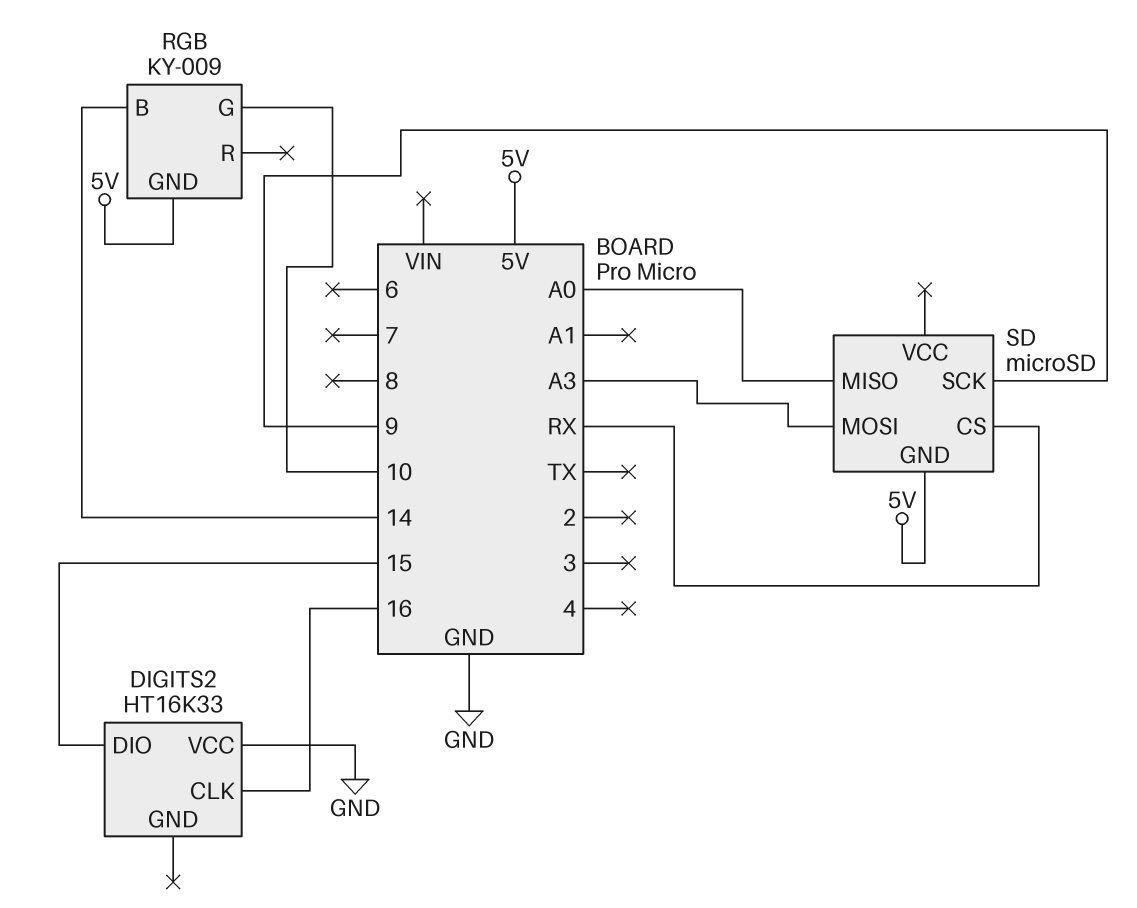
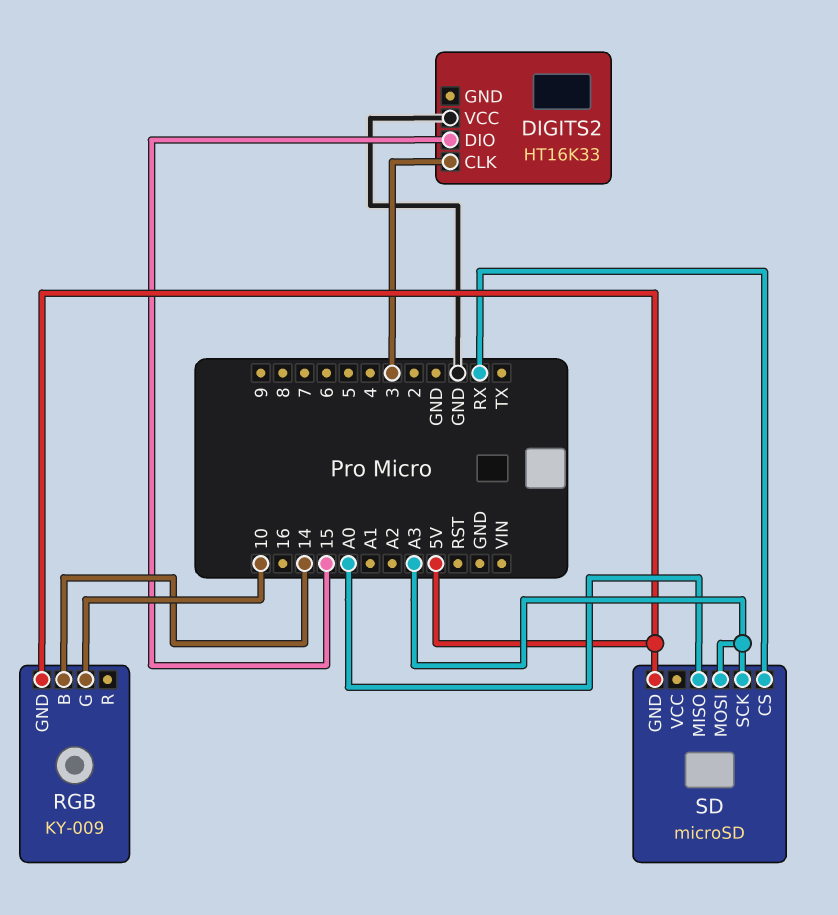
DIGITS2 pin CLK: 16 -> 3
SD pin SCK: 9 -> A3

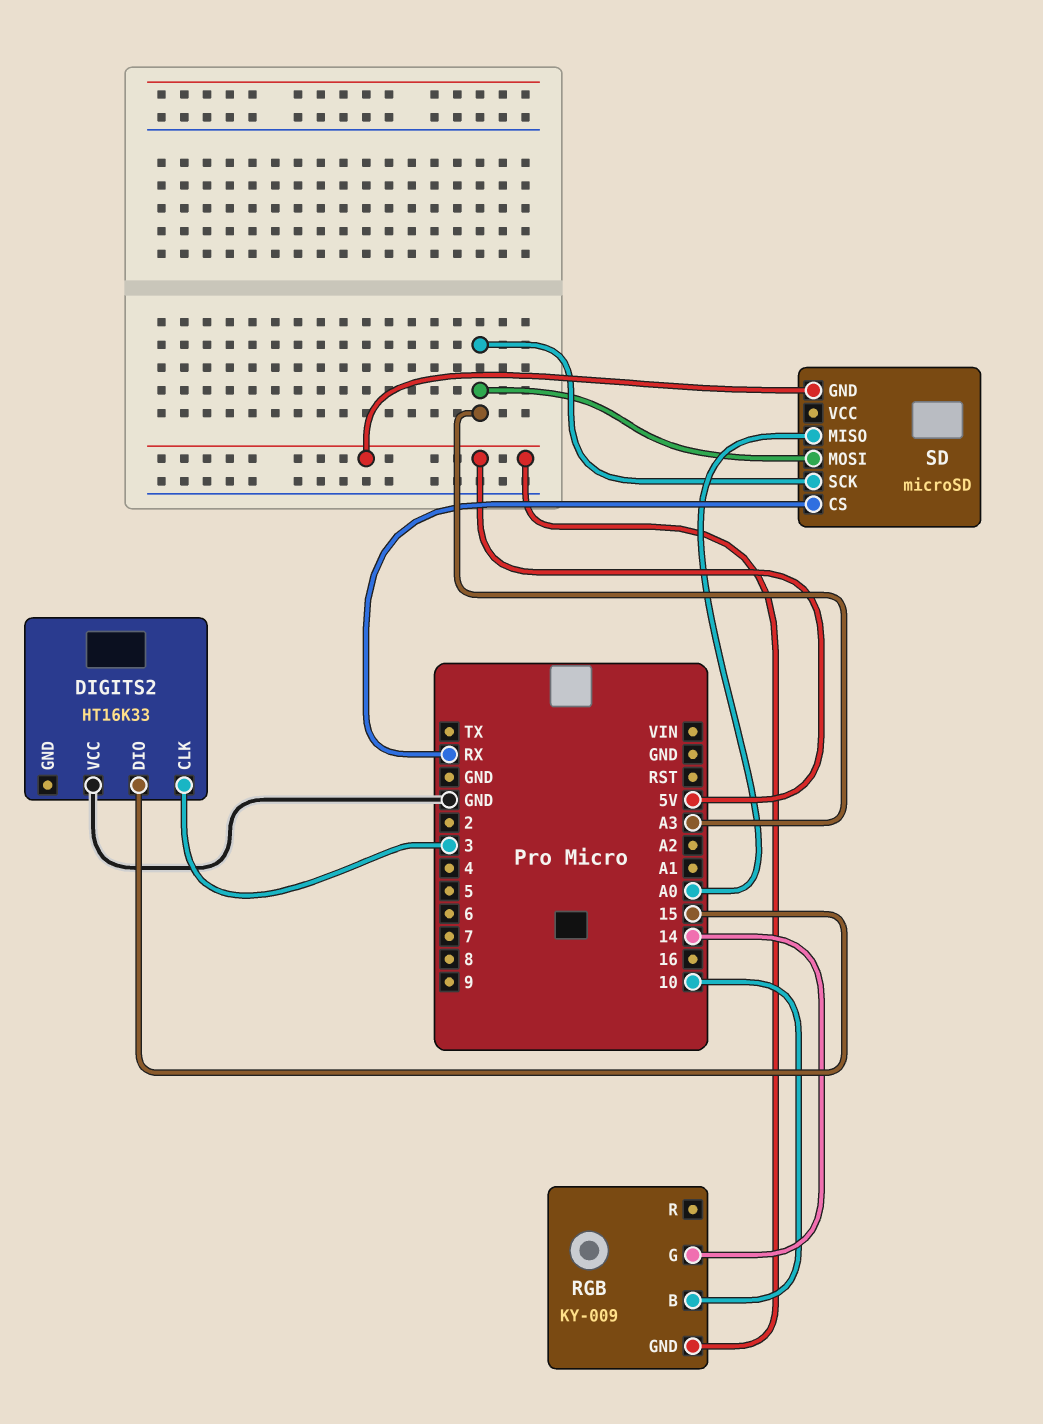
RGB pin B: 14 -> 10
RGB pin G: 10 -> 14

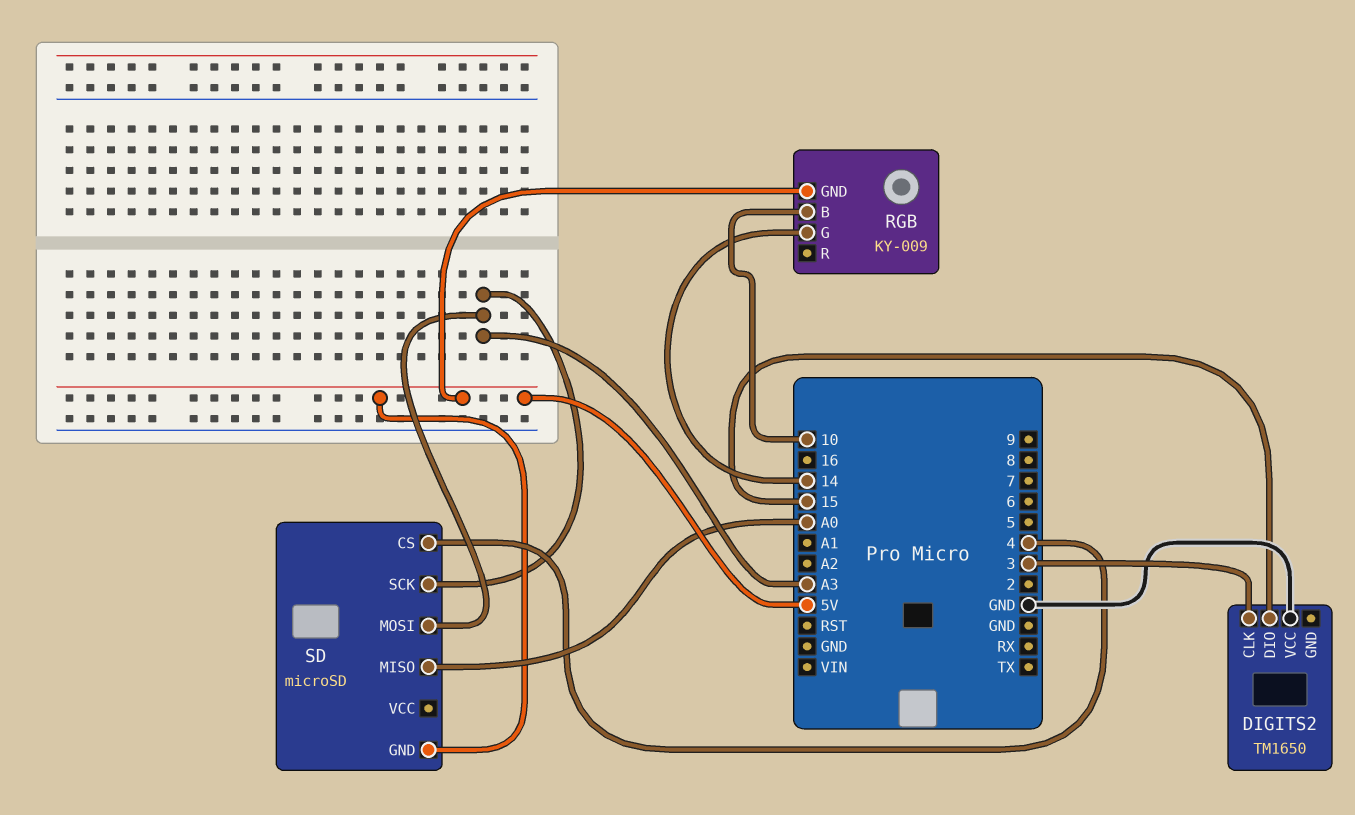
DIGITS2: HT16K33 -> TM1650
SD pin CS: RX -> 4

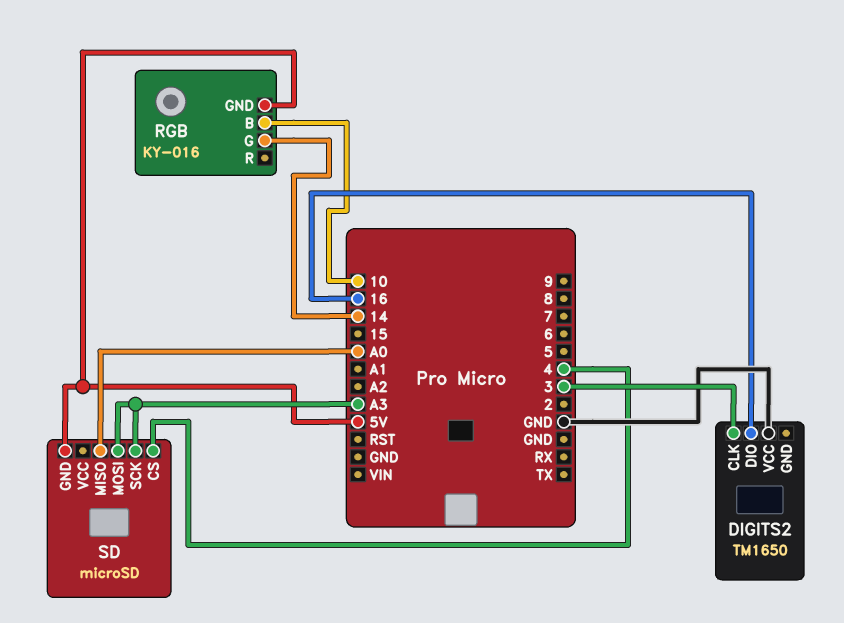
DIGITS2 pin DIO: 15 -> 16
RGB: KY-009 -> KY-016

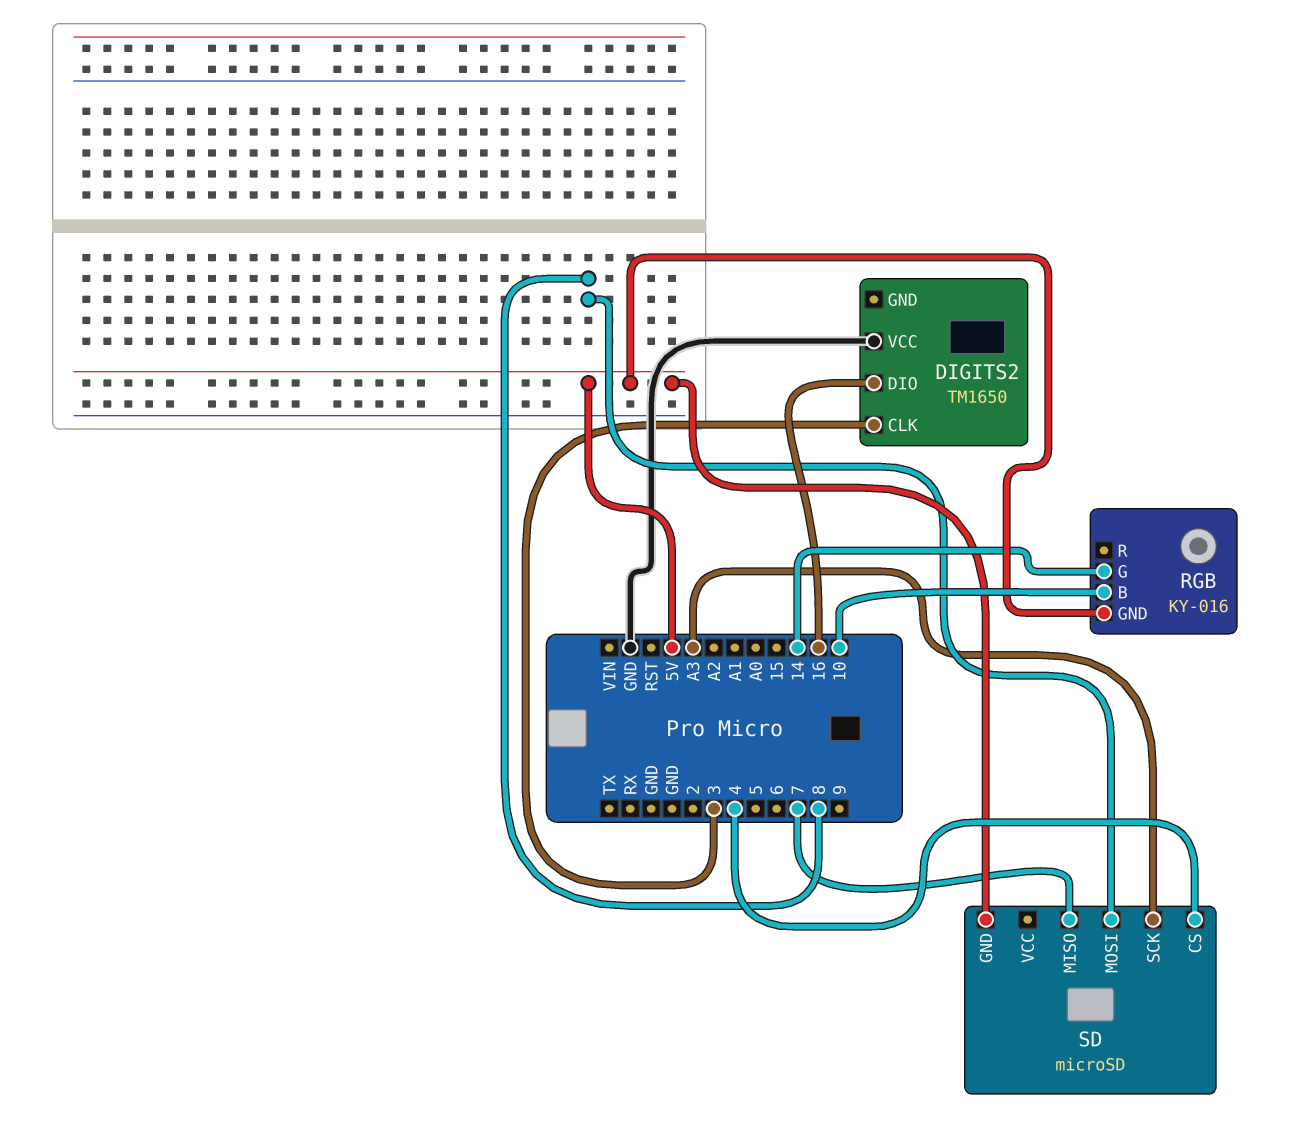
SD pin MISO: A0 -> 7
SD pin MOSI: A3 -> 8

